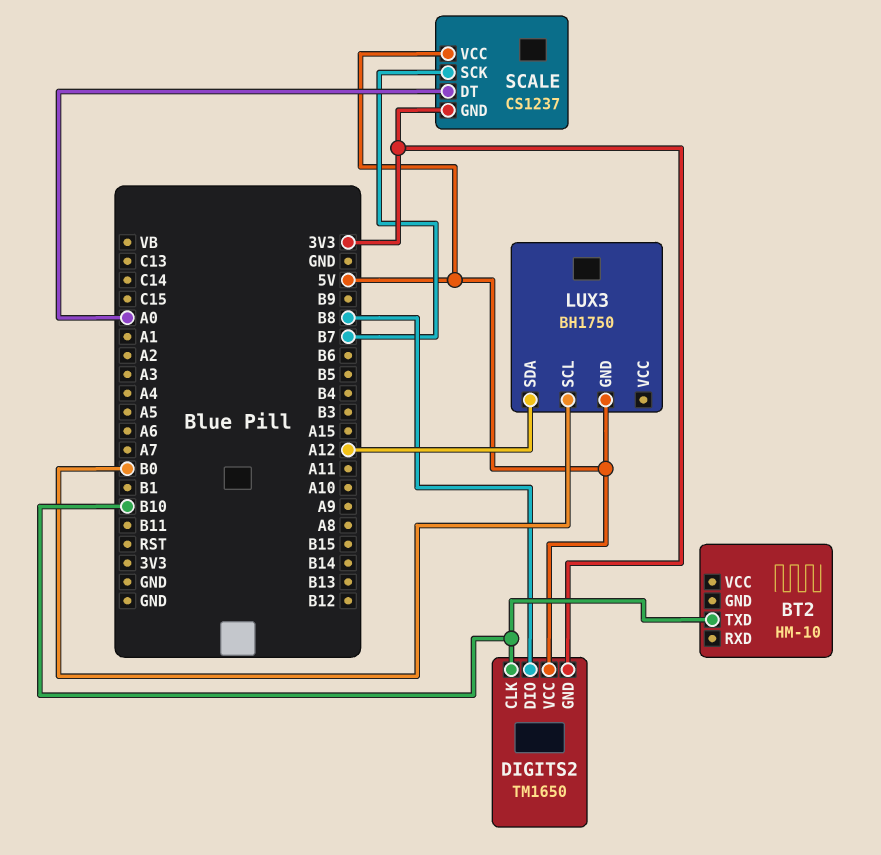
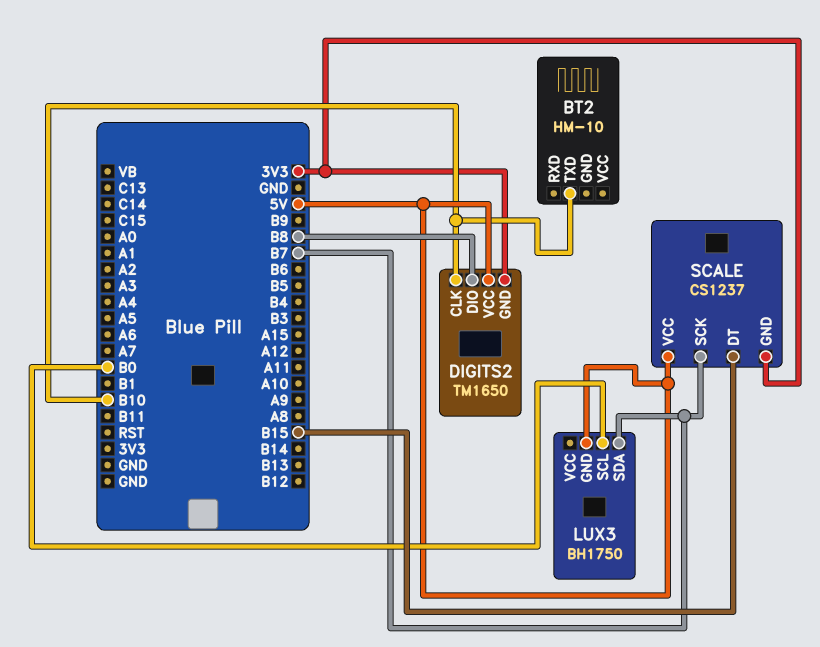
LUX3 pin SDA: A12 -> B7
SCALE pin DT: A0 -> B15

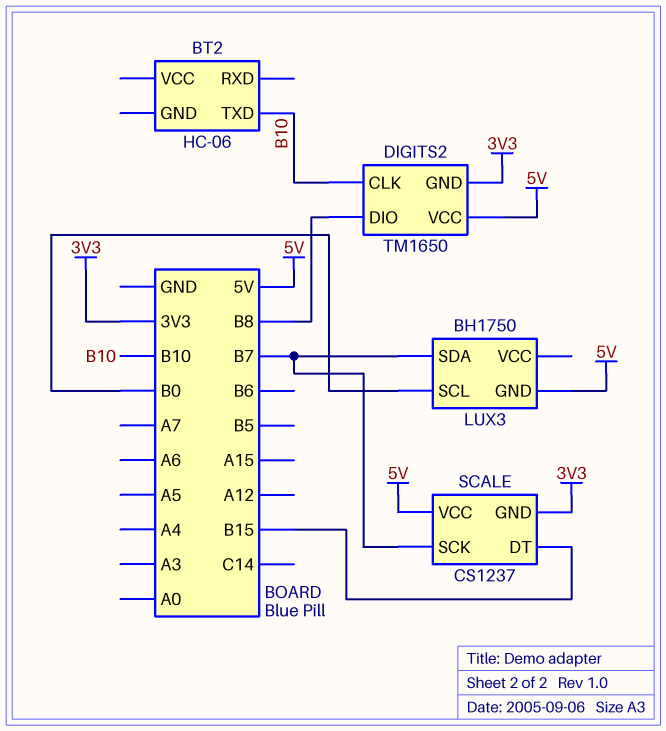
BT2: HM-10 -> HC-06

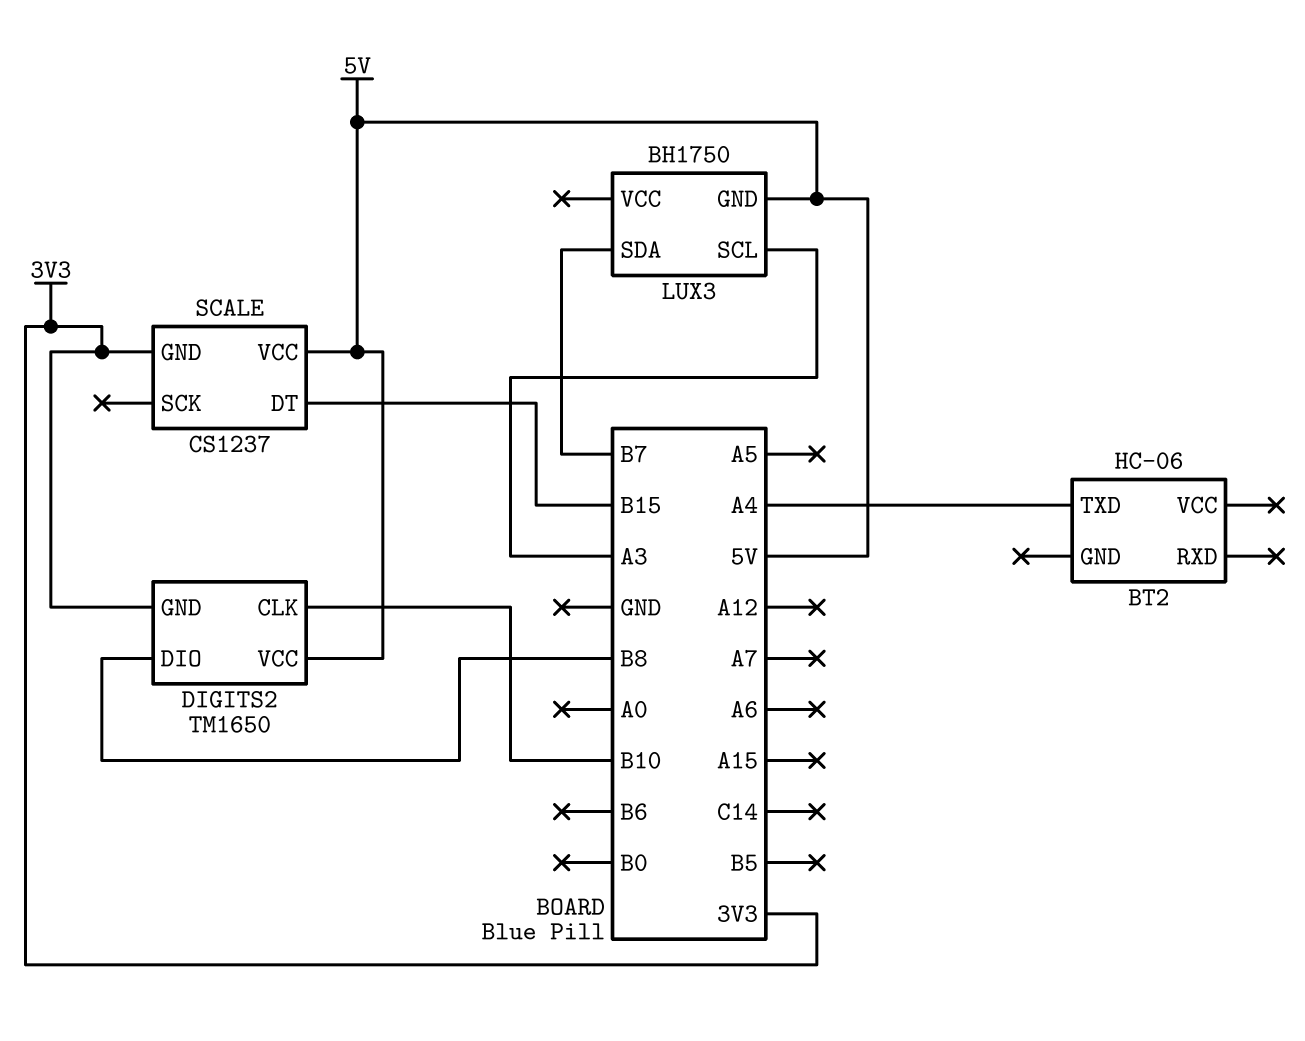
BT2 pin TXD: B10 -> A4
LUX3 pin SCL: B0 -> A3
SCALE pin SCK: B7 -> none

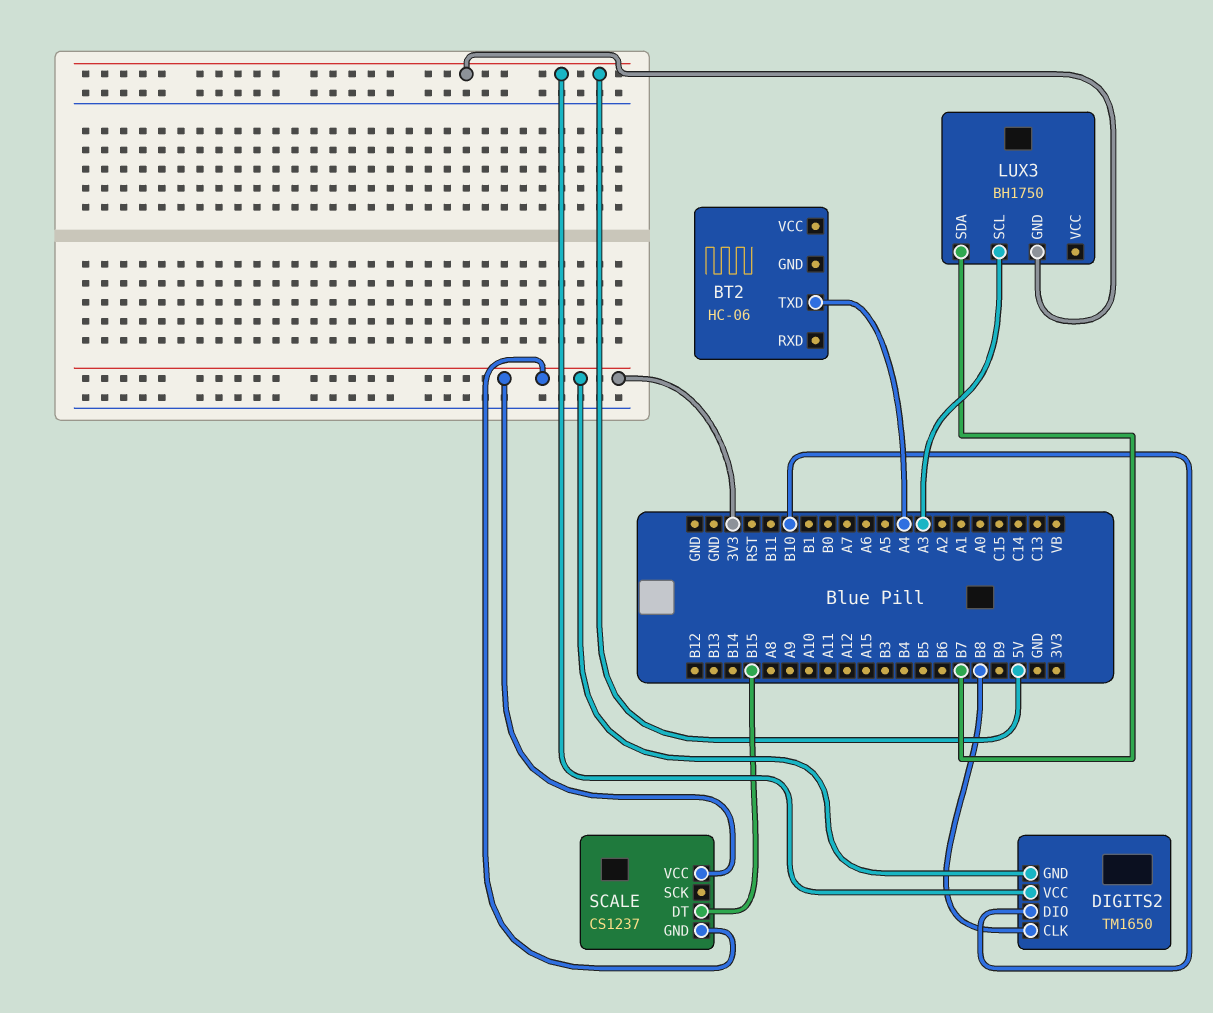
DIGITS2 pin CLK: B10 -> B8
DIGITS2 pin DIO: B8 -> B10
SCALE pin VCC: 5V -> 3V3

